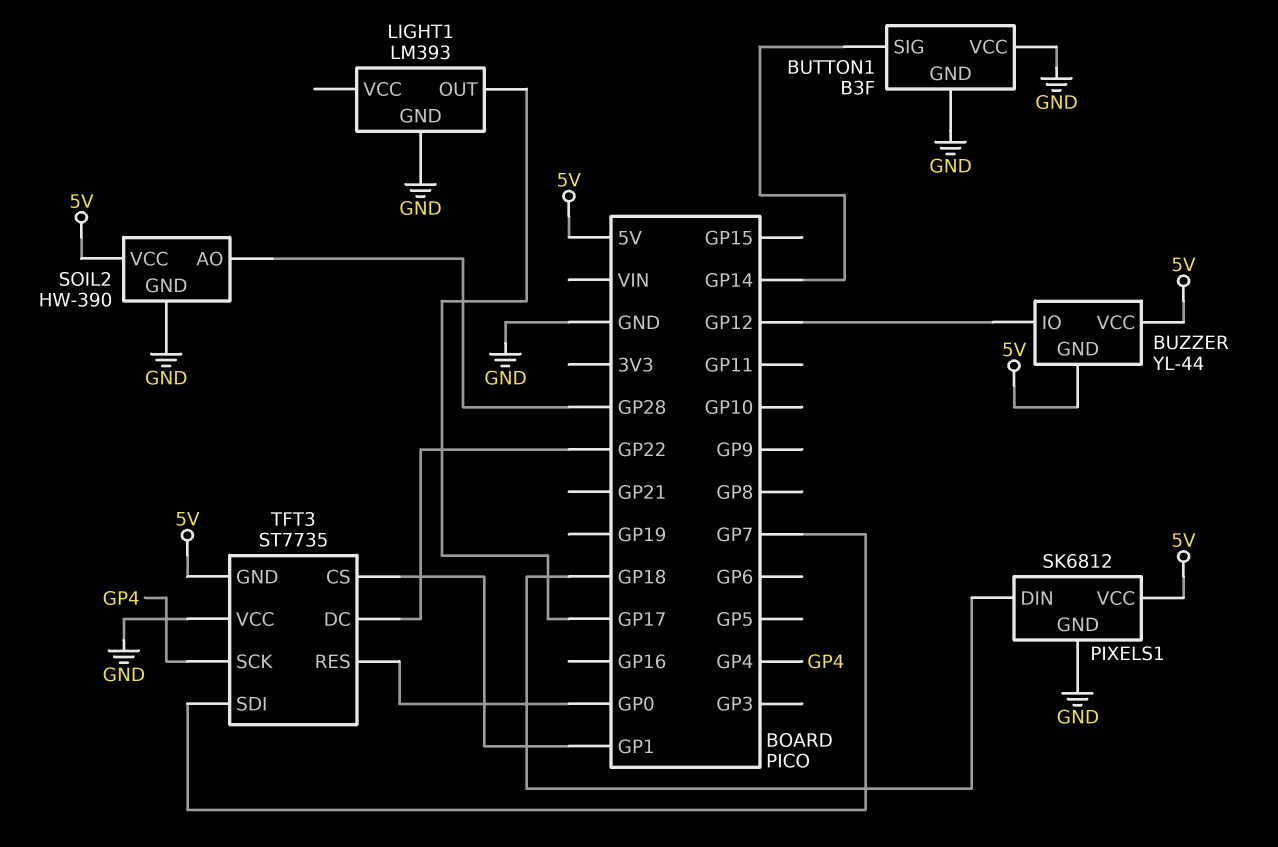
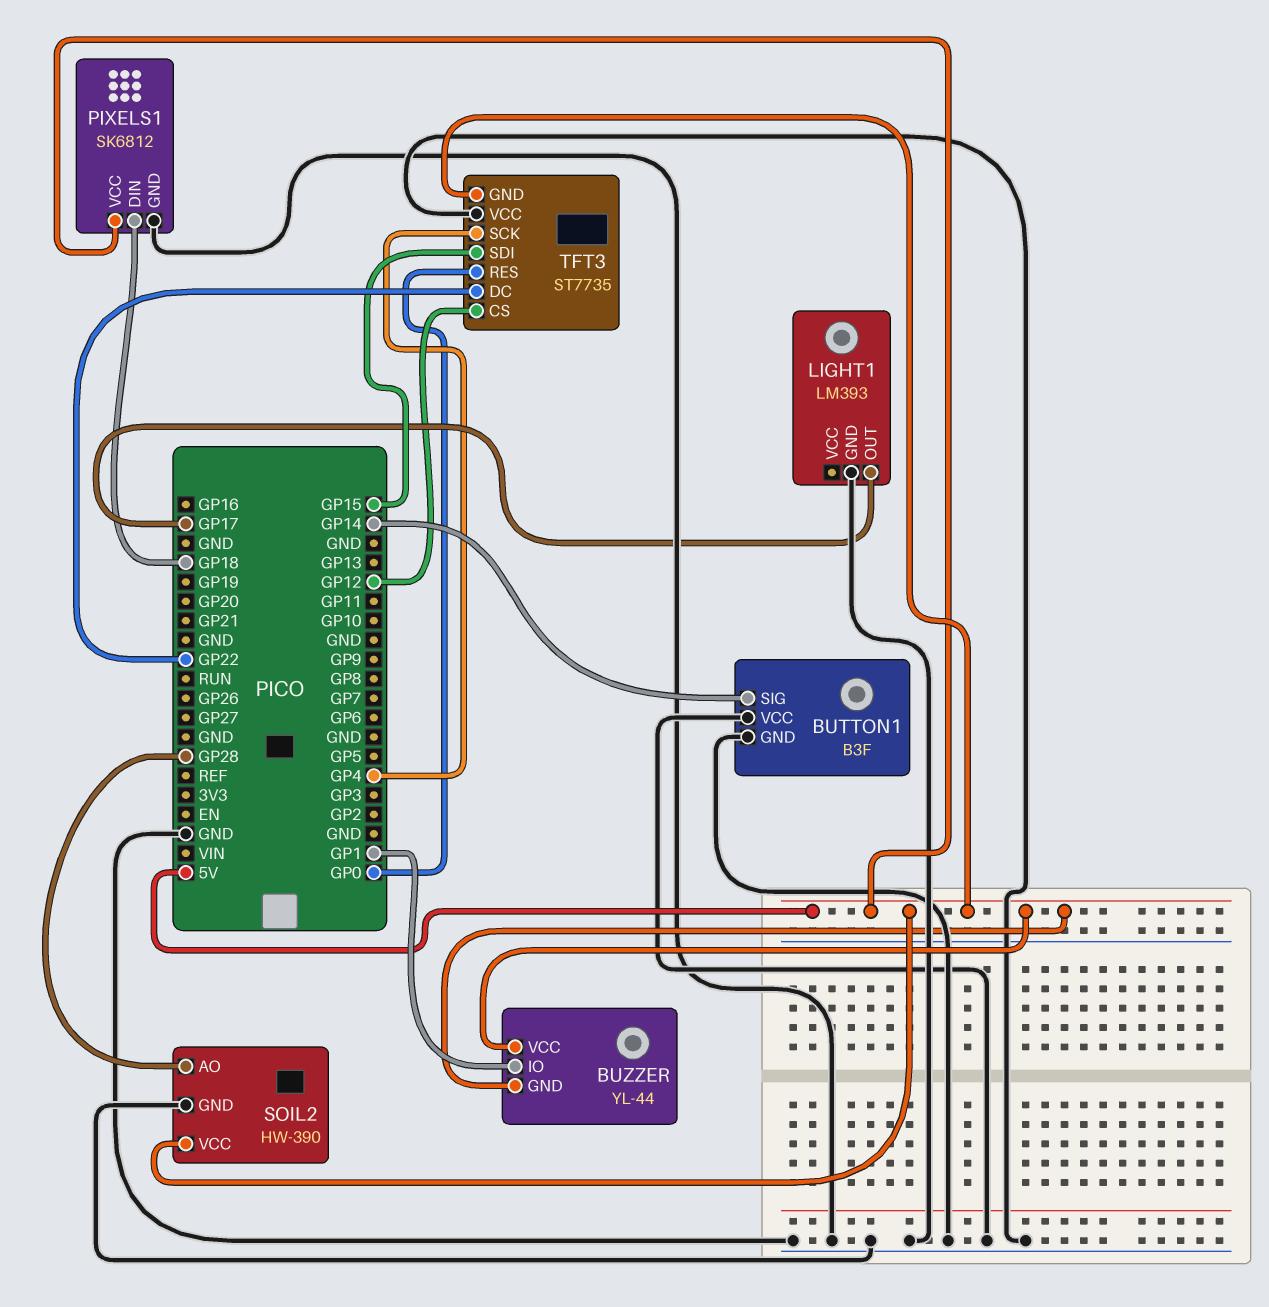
BUZZER pin IO: GP12 -> GP1
TFT3 pin CS: GP1 -> GP12
TFT3 pin SDI: GP7 -> GP15

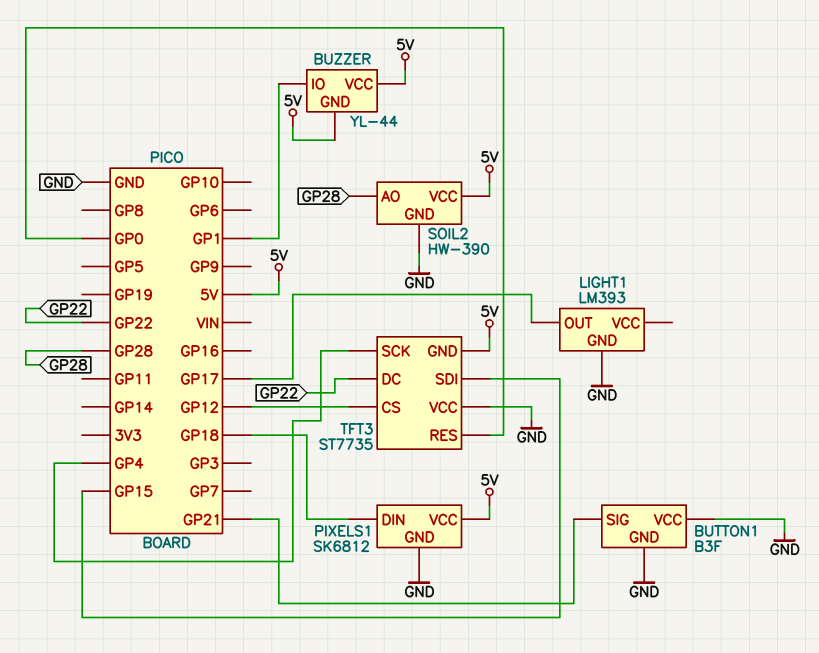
BUTTON1 pin SIG: GP14 -> GP21

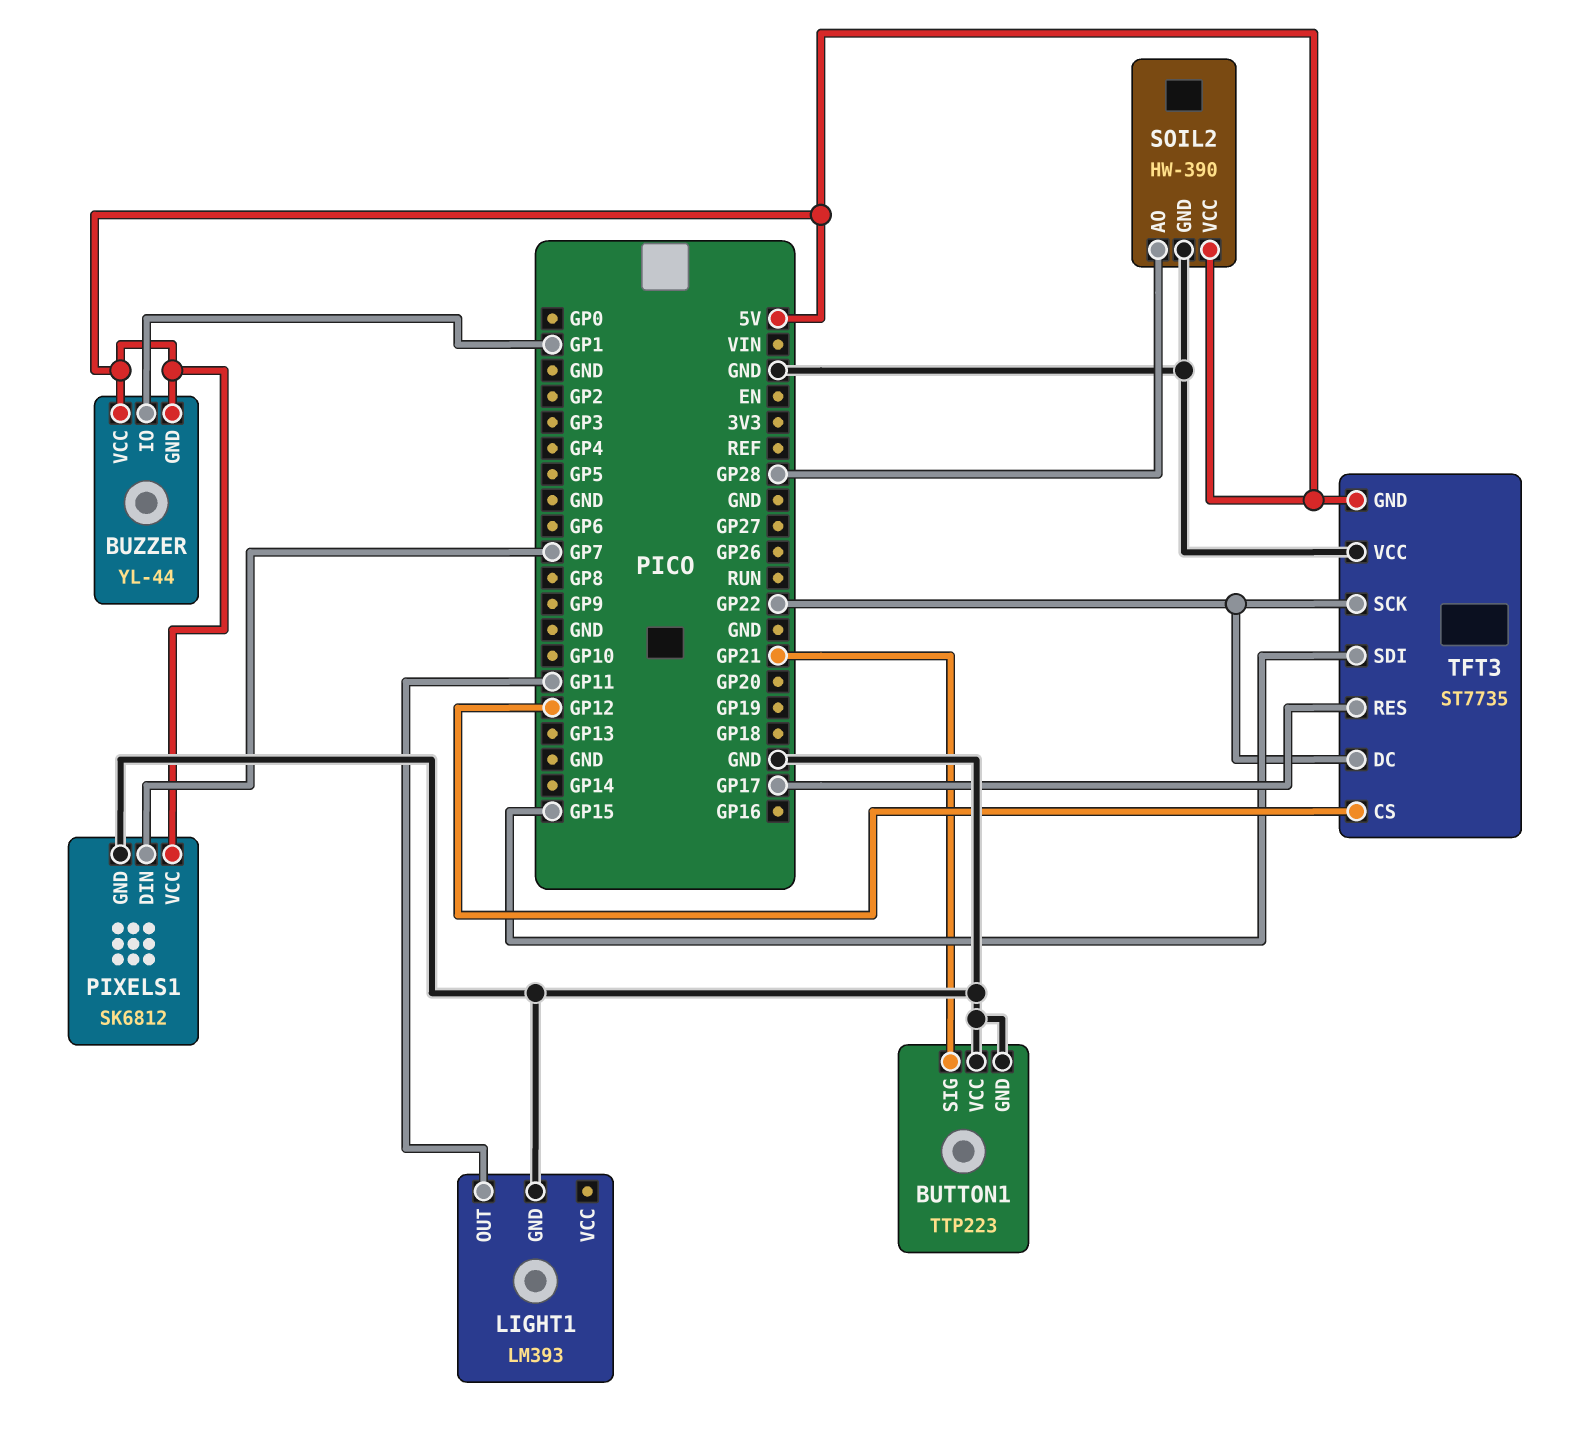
BUTTON1: B3F -> TTP223
LIGHT1 pin OUT: GP17 -> GP11
PIXELS1 pin DIN: GP18 -> GP7
TFT3 pin RES: GP0 -> GP17
TFT3 pin SCK: GP4 -> GP22

